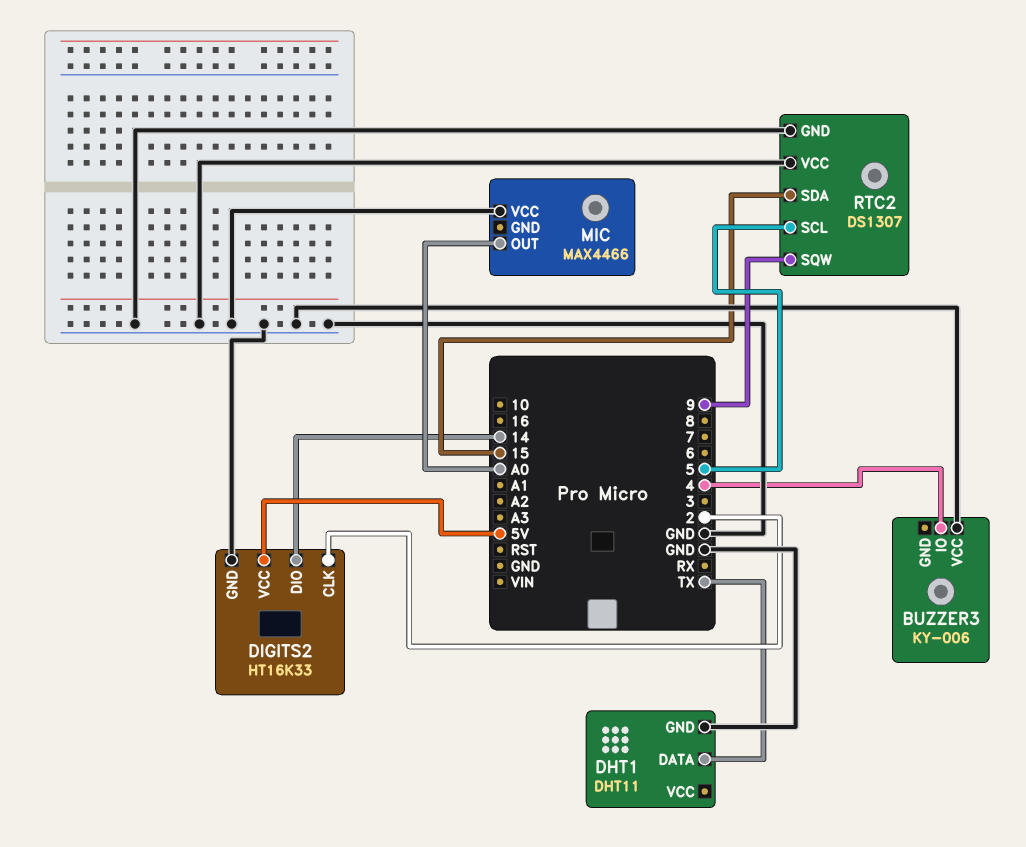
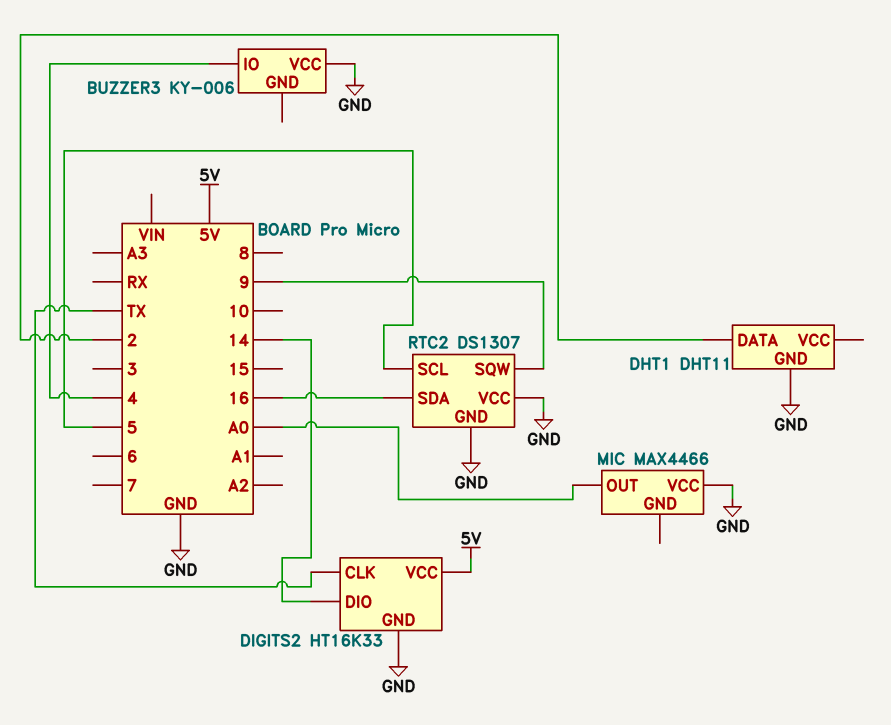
DHT1 pin DATA: TX -> 2
DIGITS2 pin CLK: 2 -> TX
RTC2 pin SDA: 15 -> 16

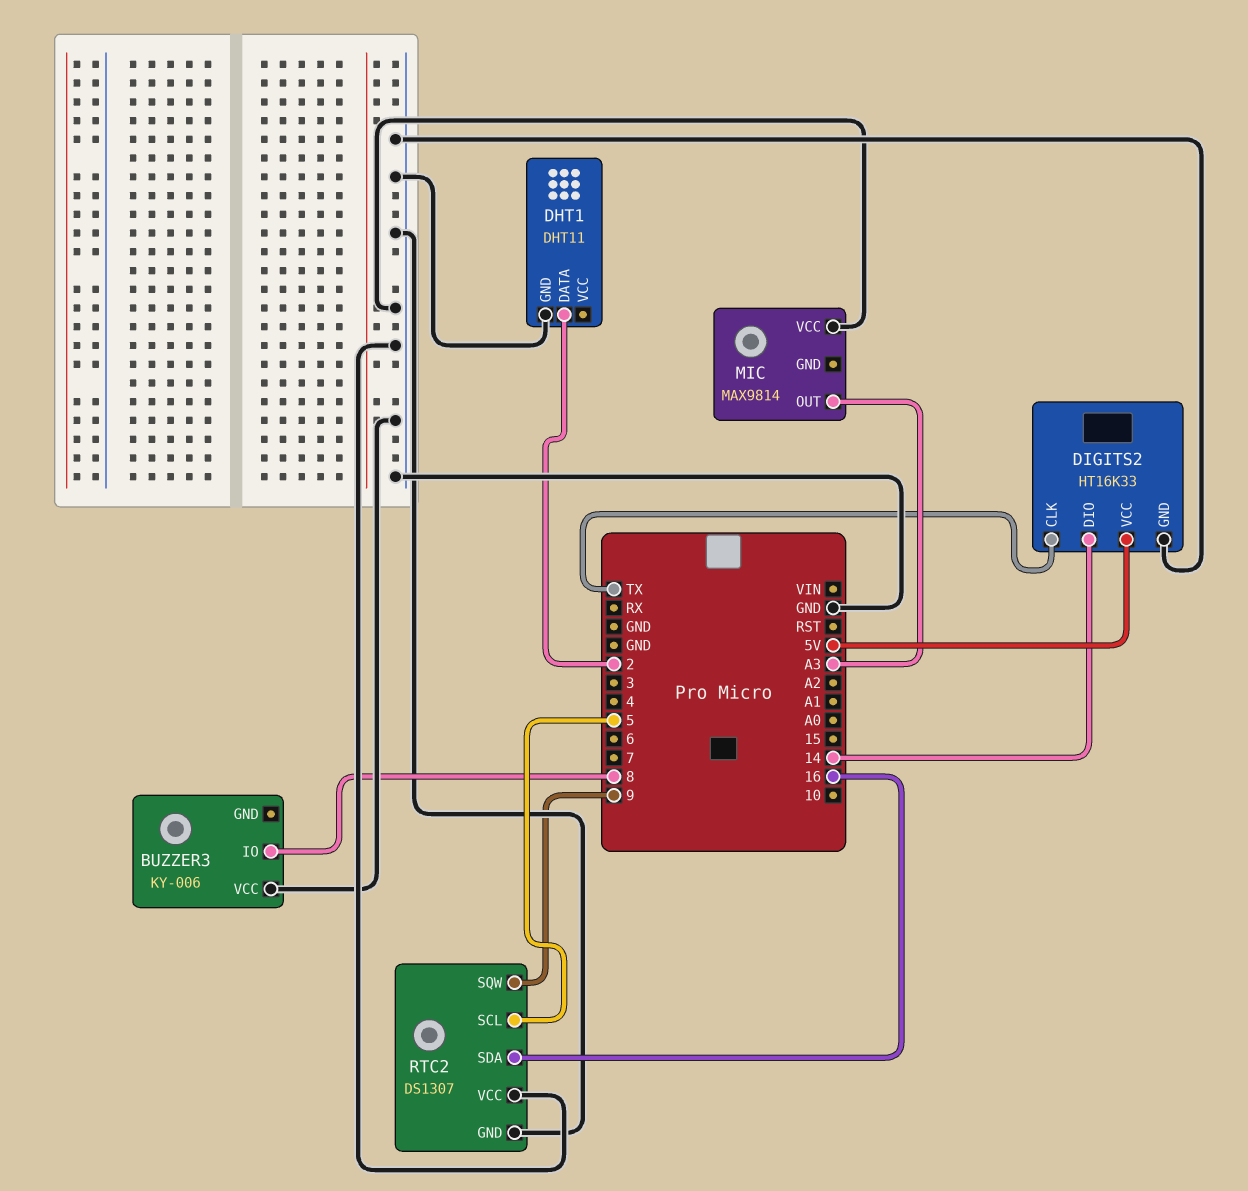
BUZZER3 pin IO: 4 -> 8
MIC: MAX4466 -> MAX9814
MIC pin OUT: A0 -> A3

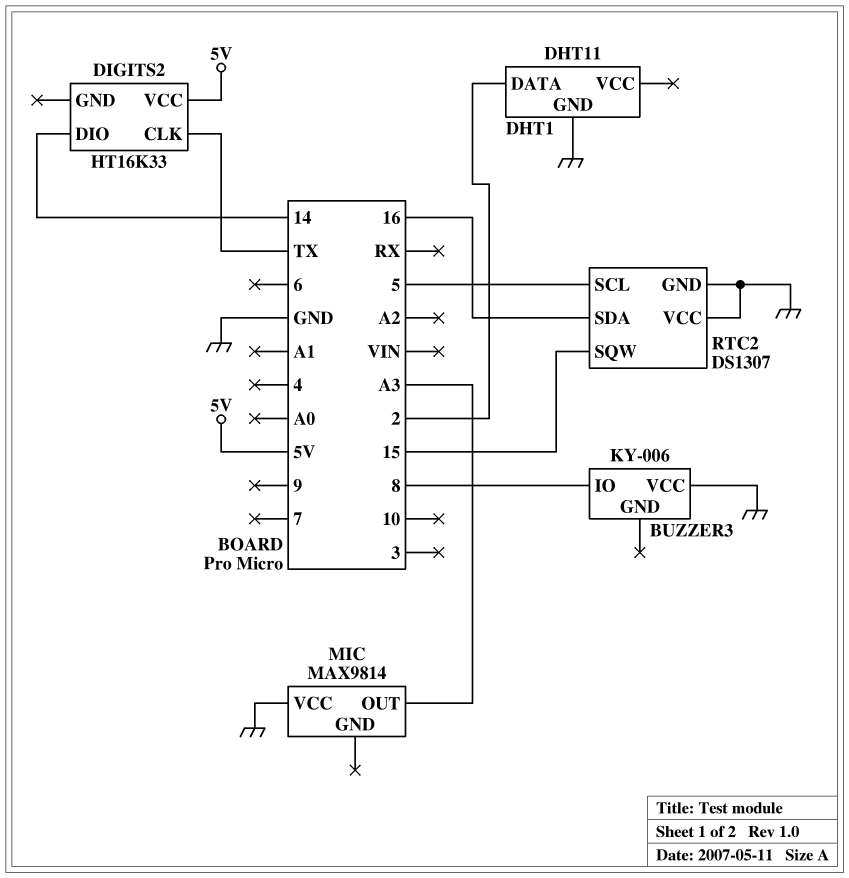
DIGITS2 pin GND: GND -> none
RTC2 pin SQW: 9 -> 15

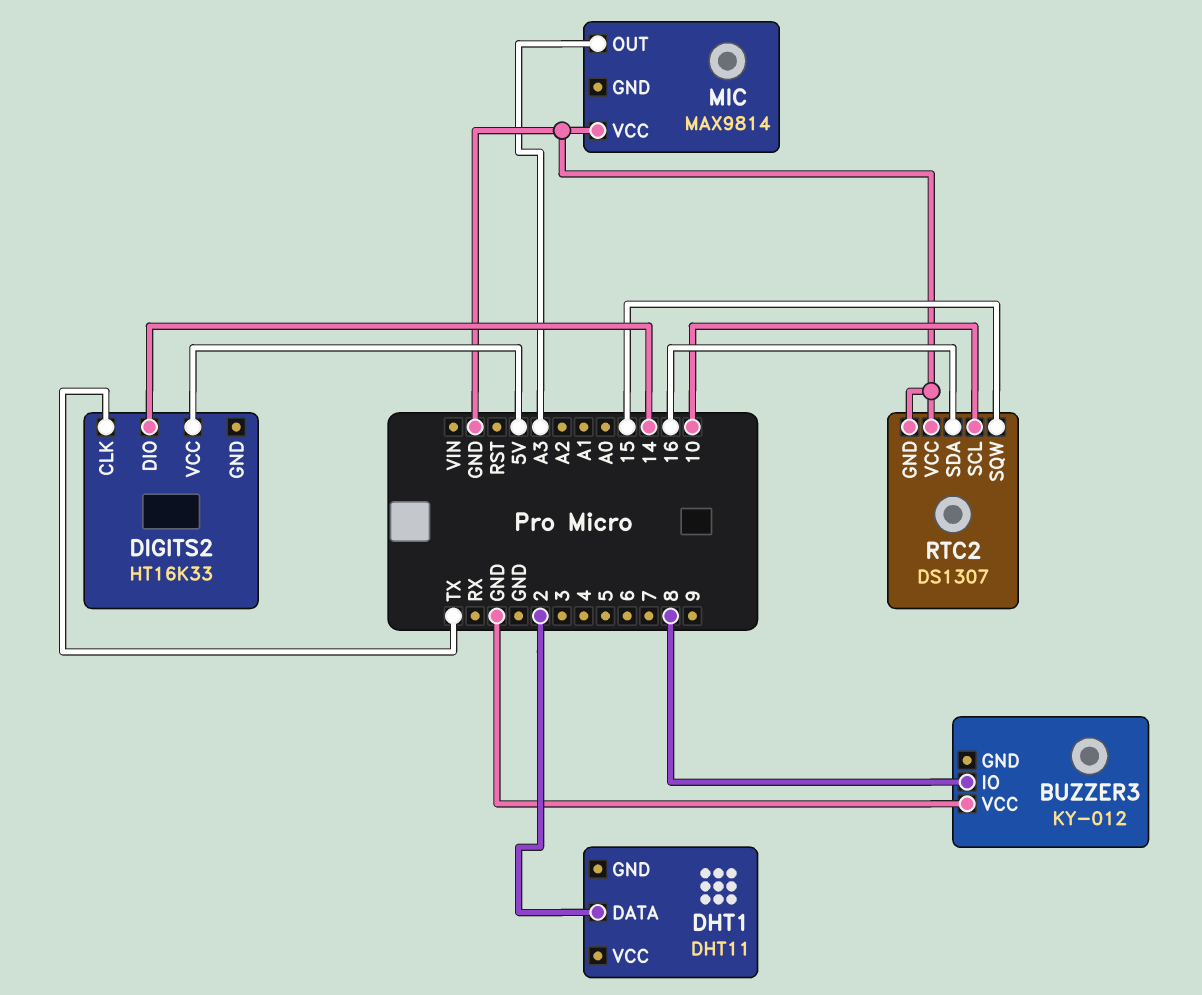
BUZZER3: KY-006 -> KY-012
DHT1 pin GND: GND -> none
RTC2 pin SCL: 5 -> 10

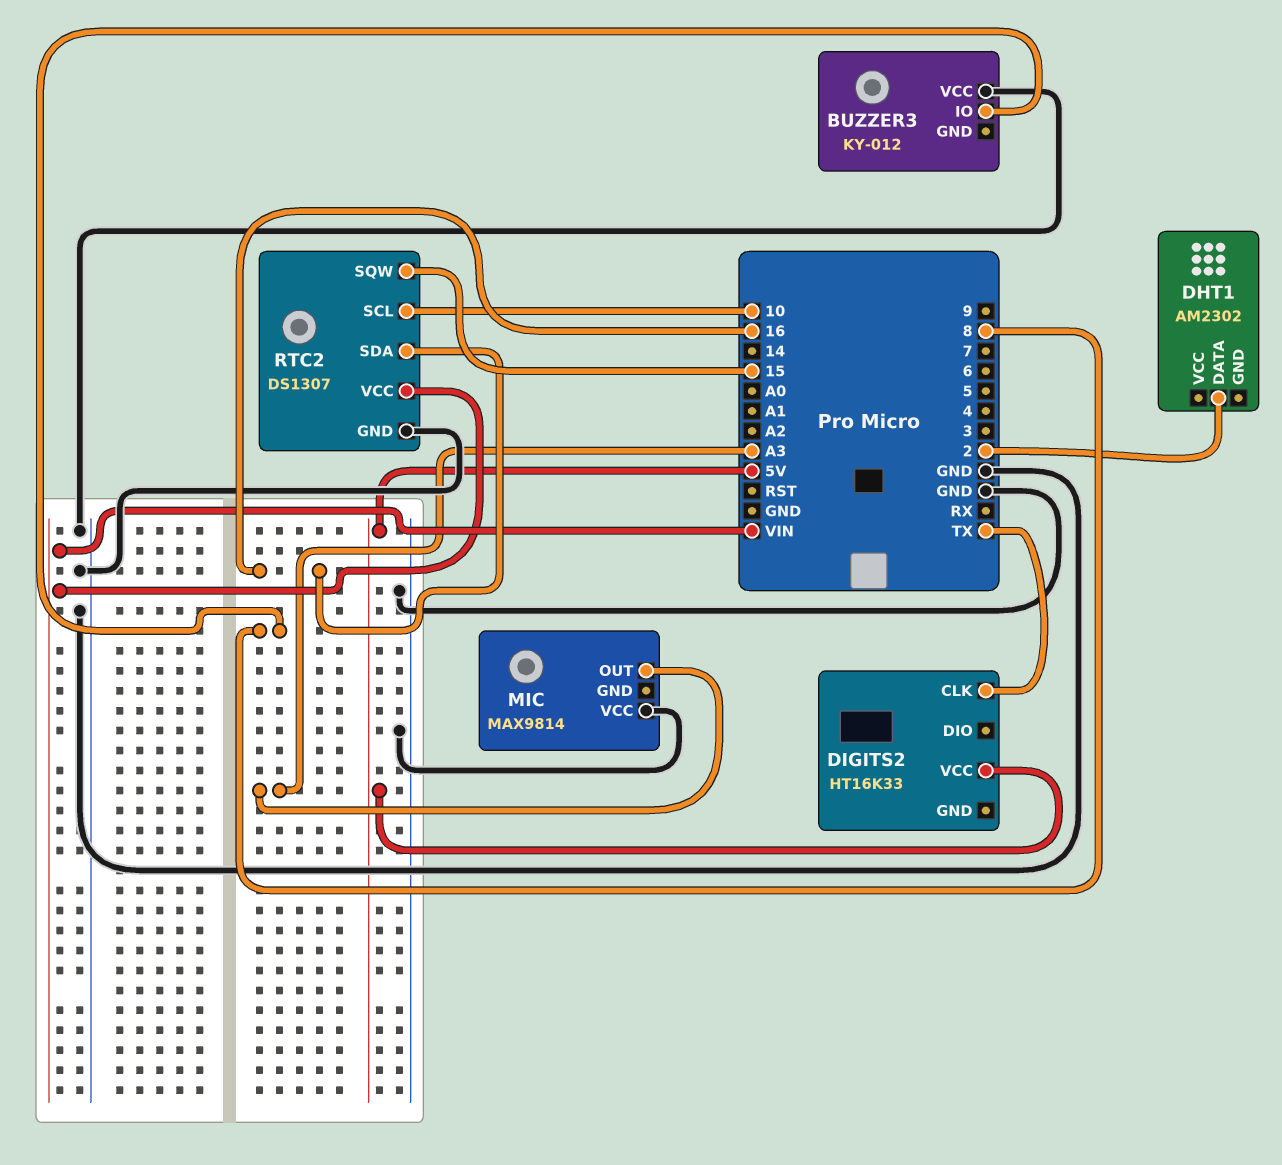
DHT1: DHT11 -> AM2302
DIGITS2 pin DIO: 14 -> none
RTC2 pin VCC: GND -> VIN

